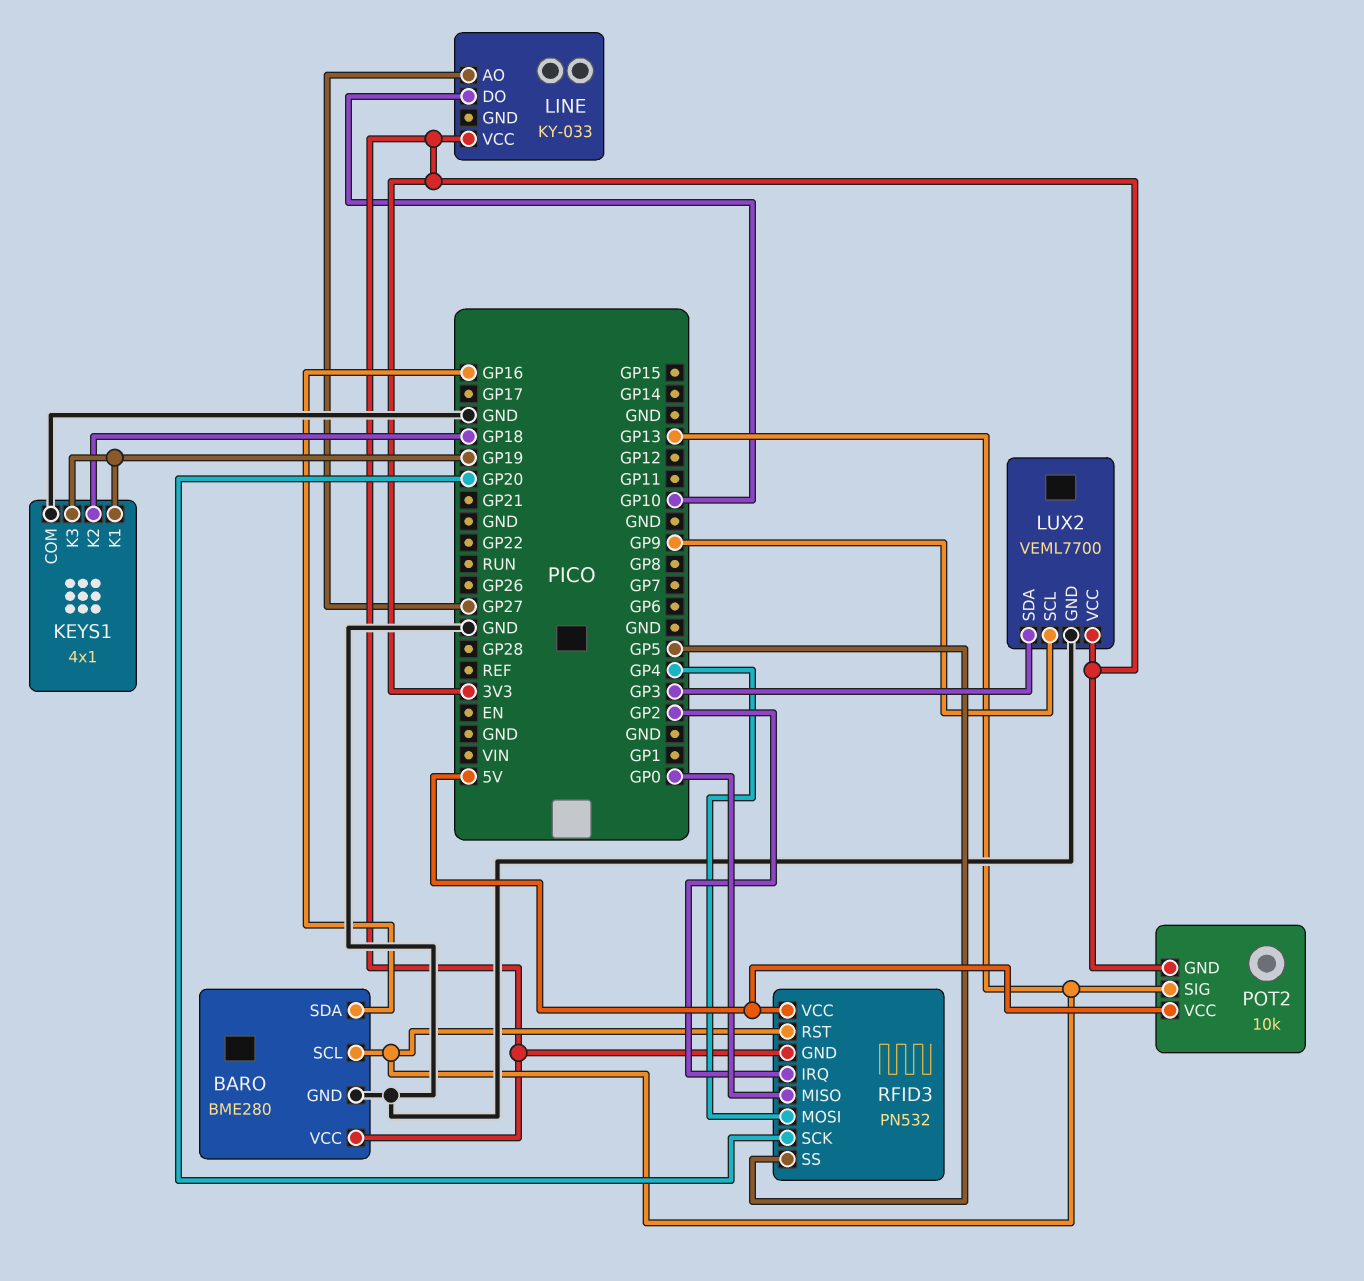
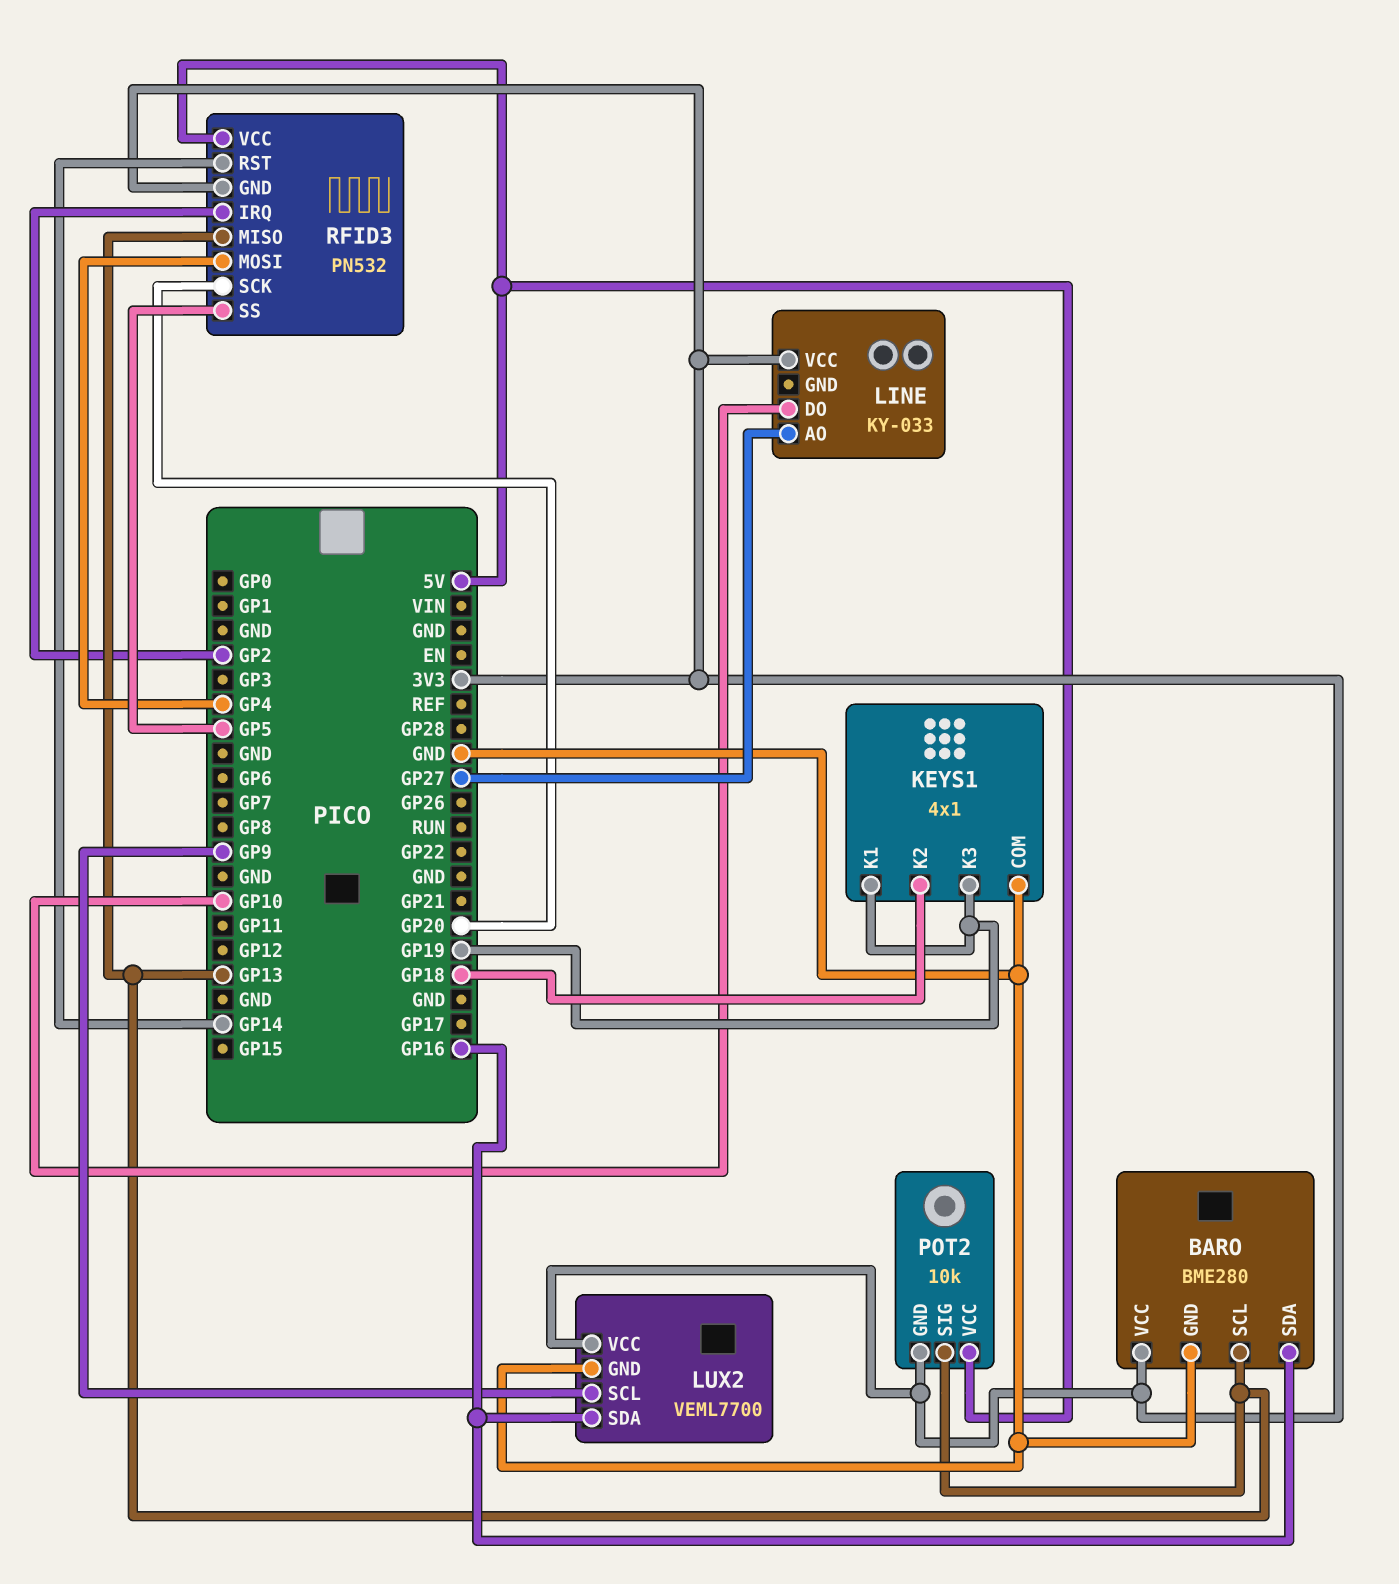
LUX2 pin SDA: GP3 -> GP16
RFID3 pin MISO: GP0 -> GP13
RFID3 pin RST: GP13 -> GP14

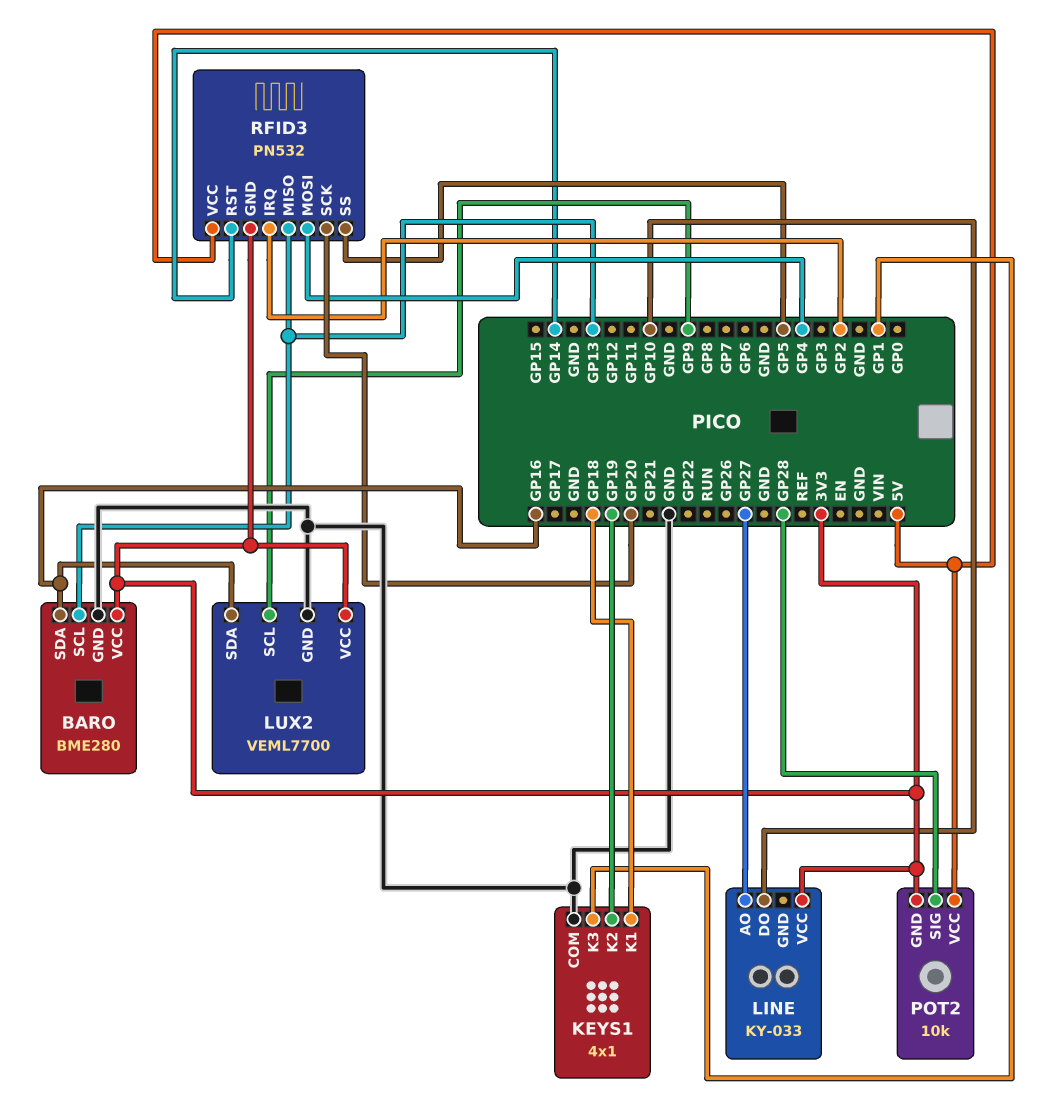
KEYS1 pin K1: GP19 -> GP18
KEYS1 pin K2: GP18 -> GP19
KEYS1 pin K3: GP19 -> GP1
POT2 pin SIG: GP13 -> GP28

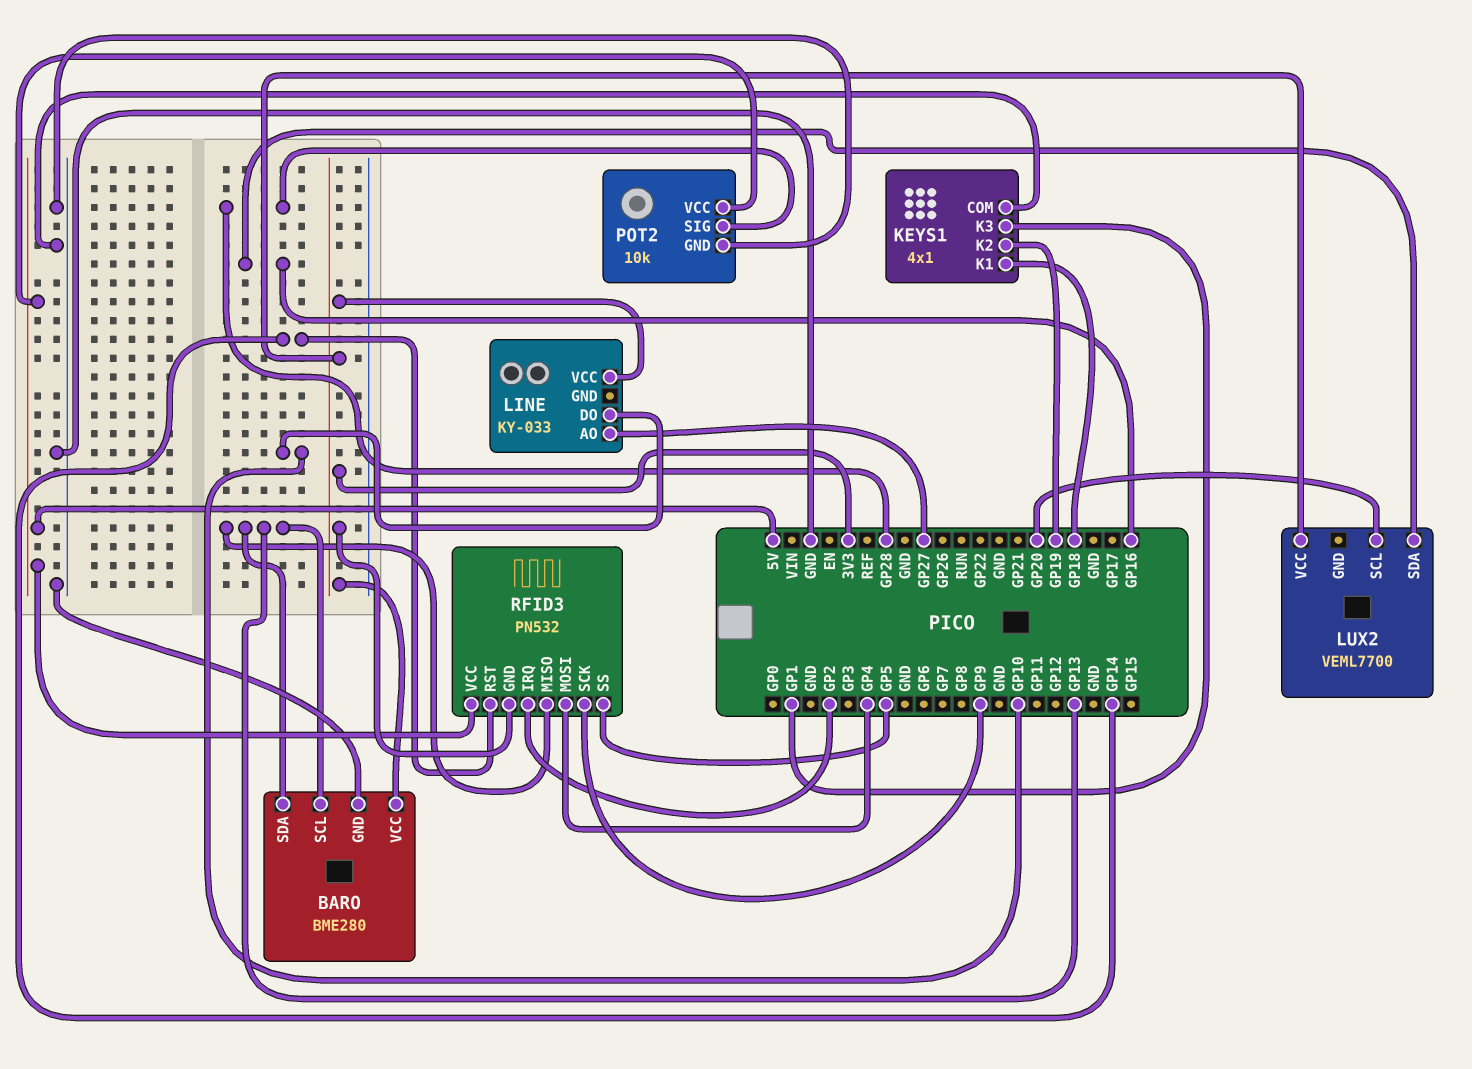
BARO pin SDA: GP16 -> GP13
LUX2 pin GND: GND -> none
LUX2 pin SCL: GP9 -> GP20
POT2 pin GND: 3V3 -> GND
RFID3 pin SCK: GP20 -> GP9

